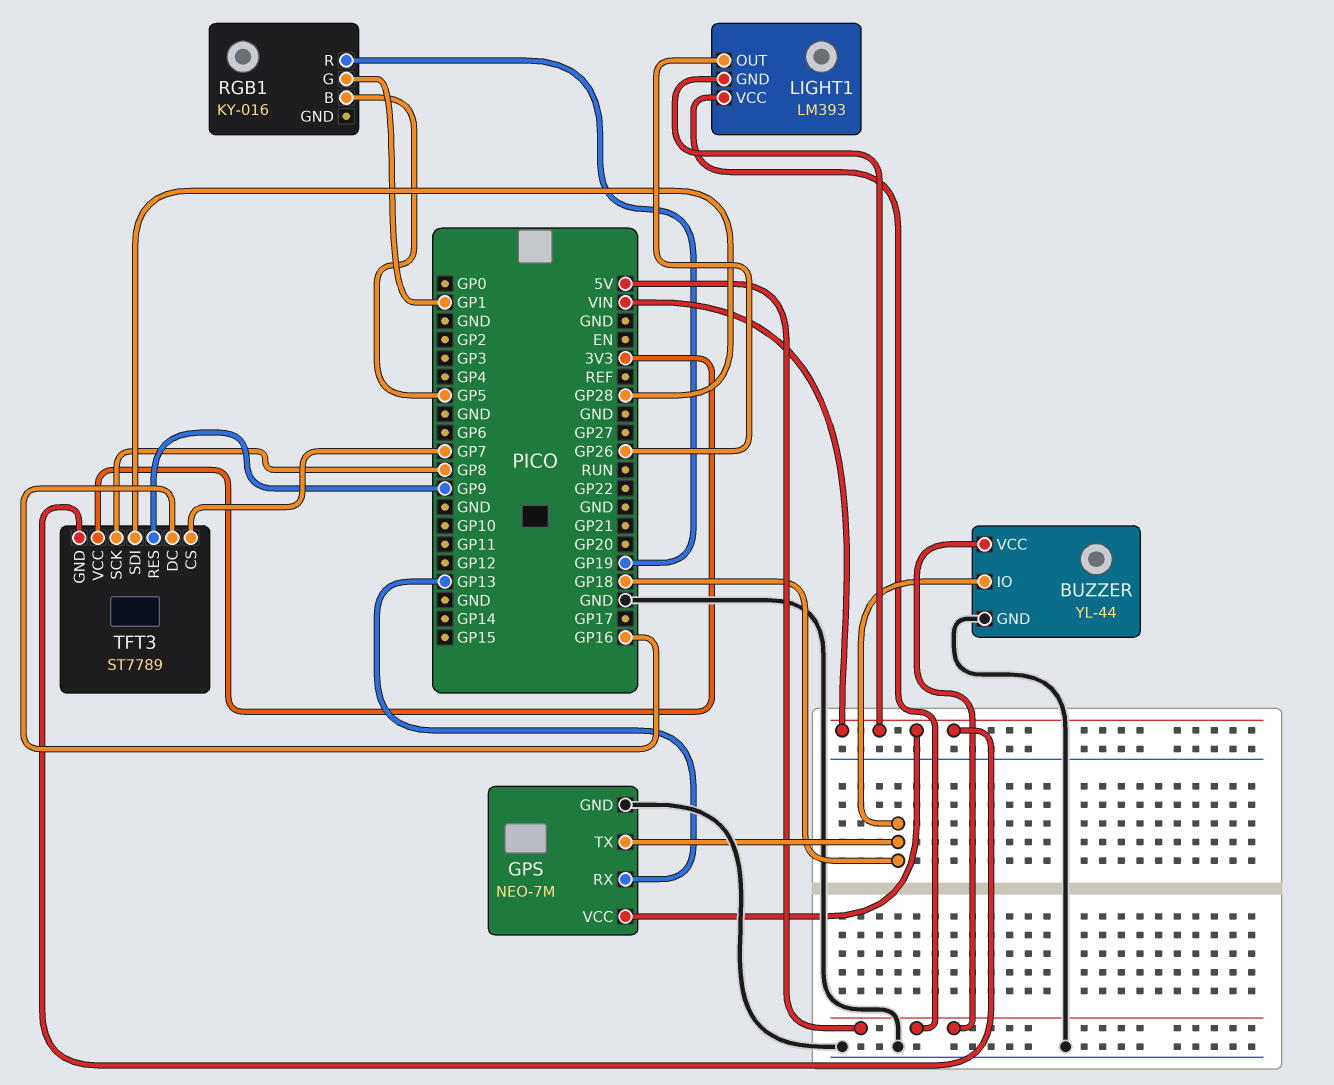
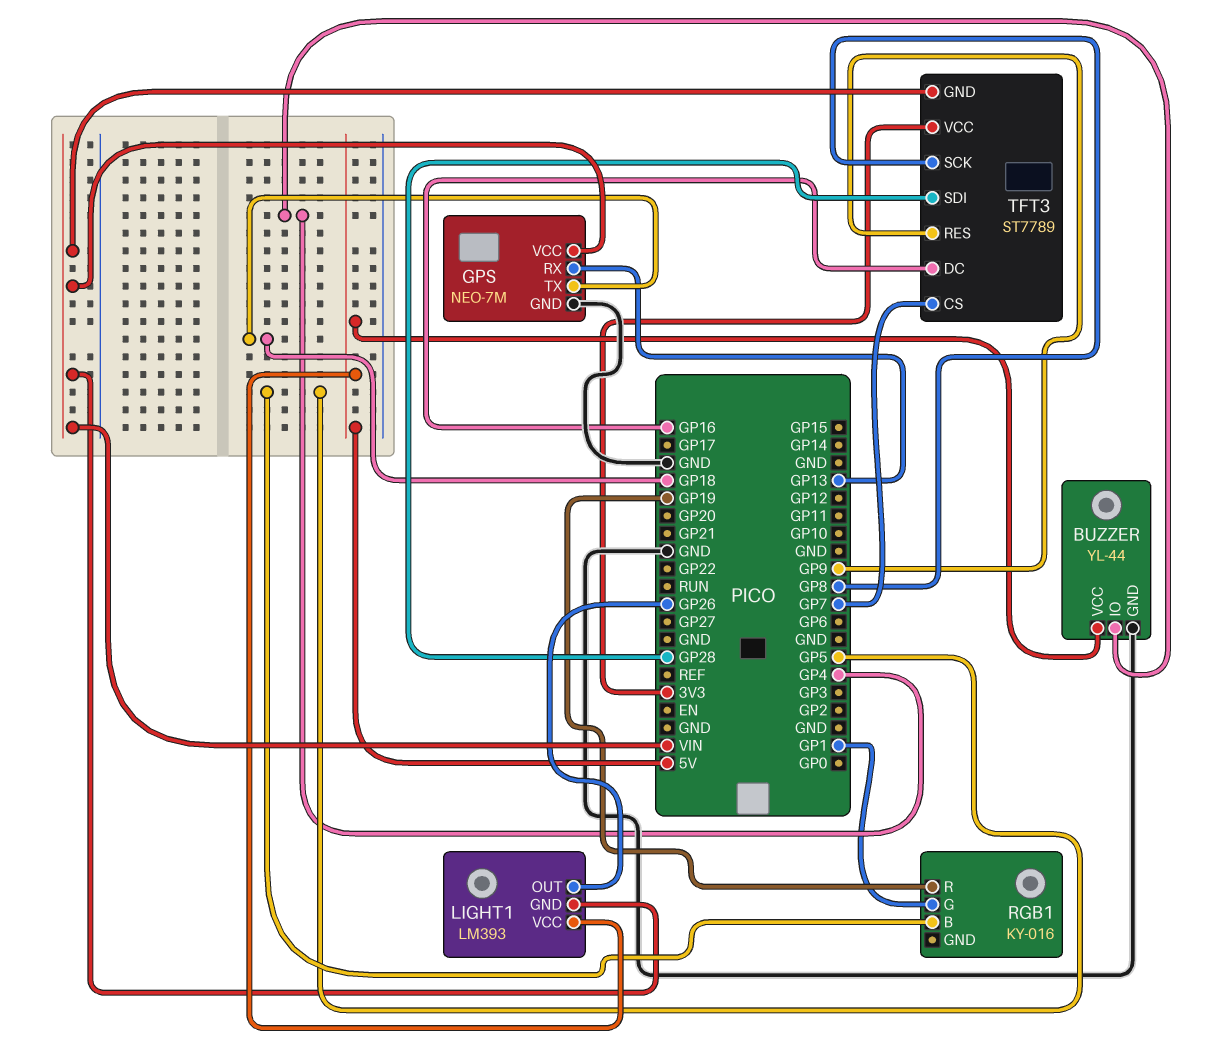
BUZZER pin IO: GP18 -> GP4

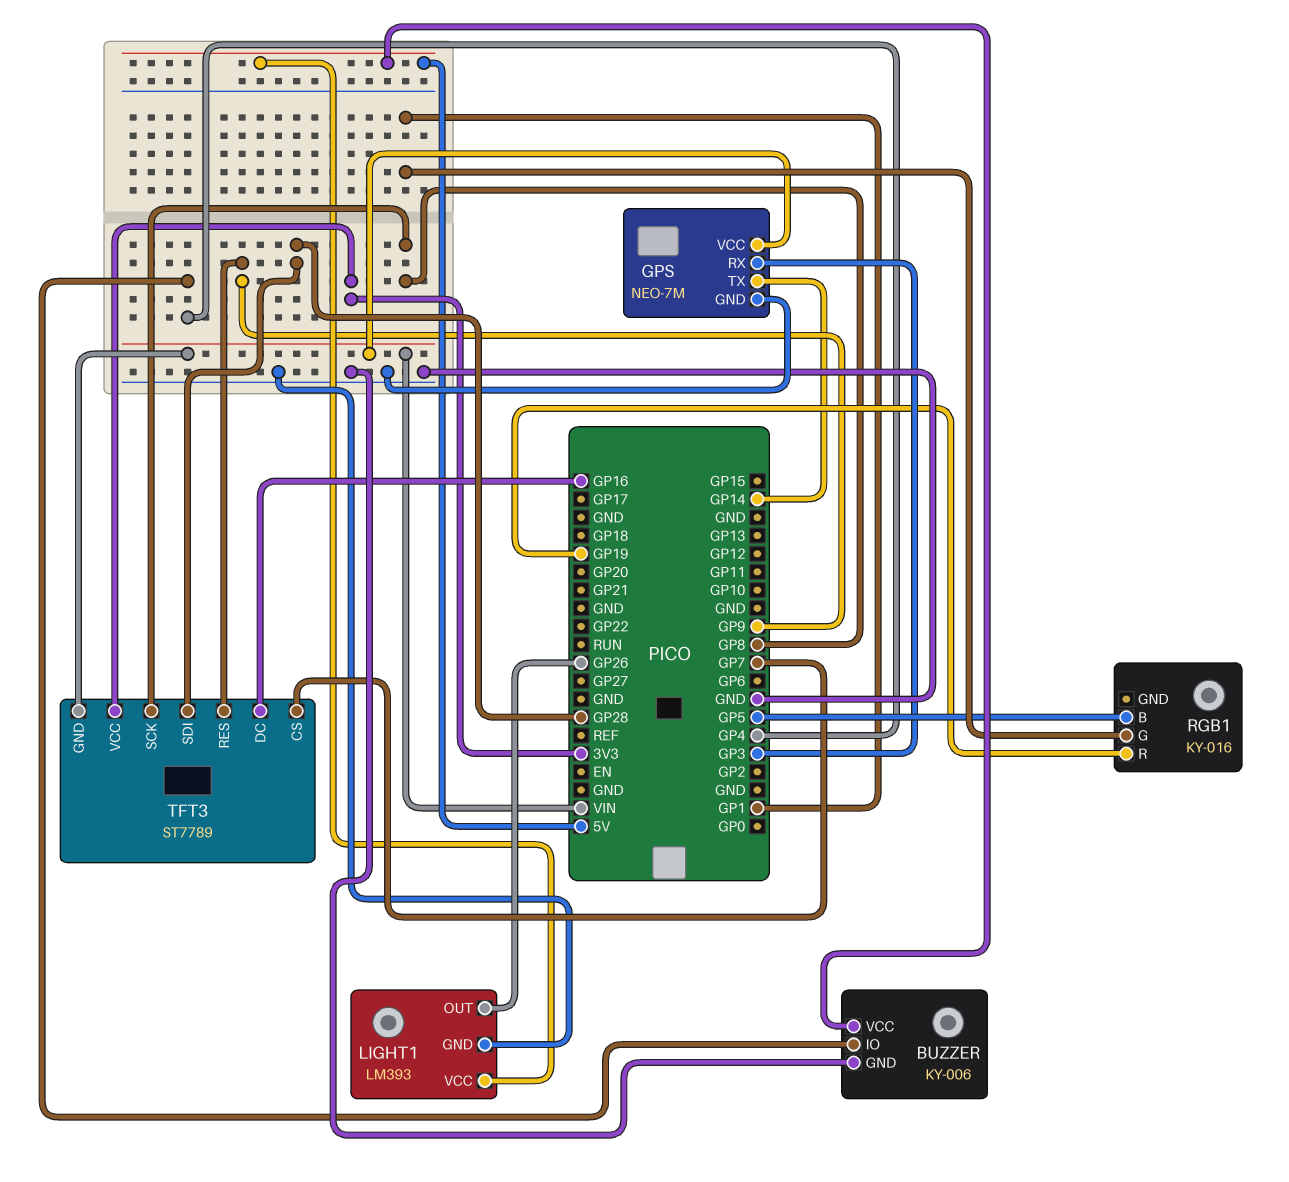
BUZZER: YL-44 -> KY-006
GPS pin RX: GP13 -> GP3
GPS pin TX: GP18 -> GP14
LIGHT1 pin GND: VIN -> GND

